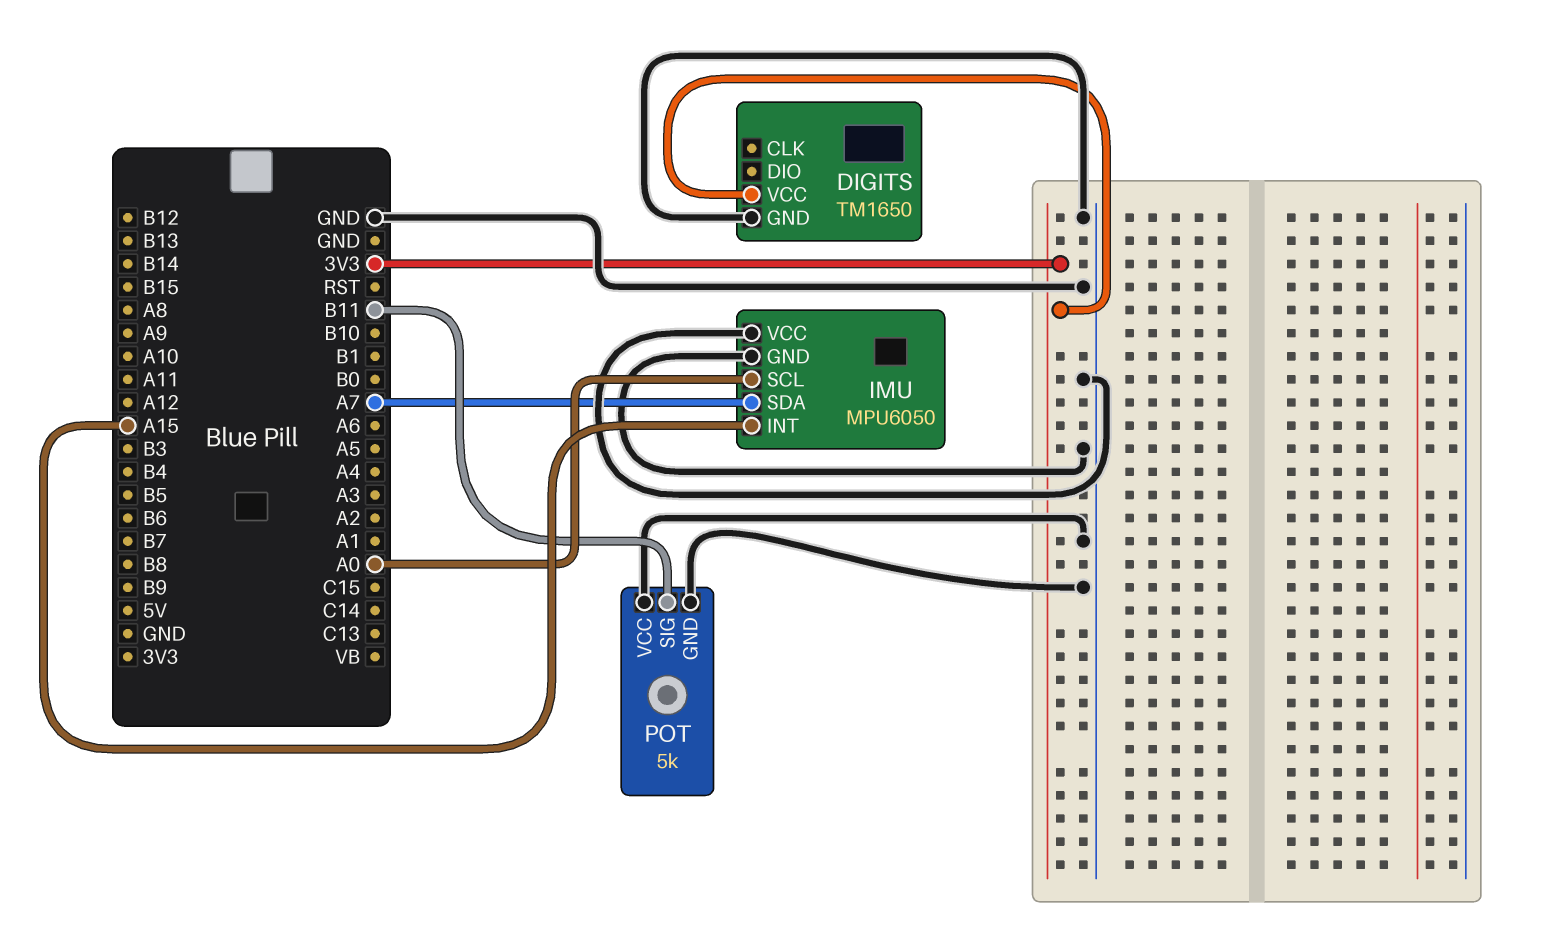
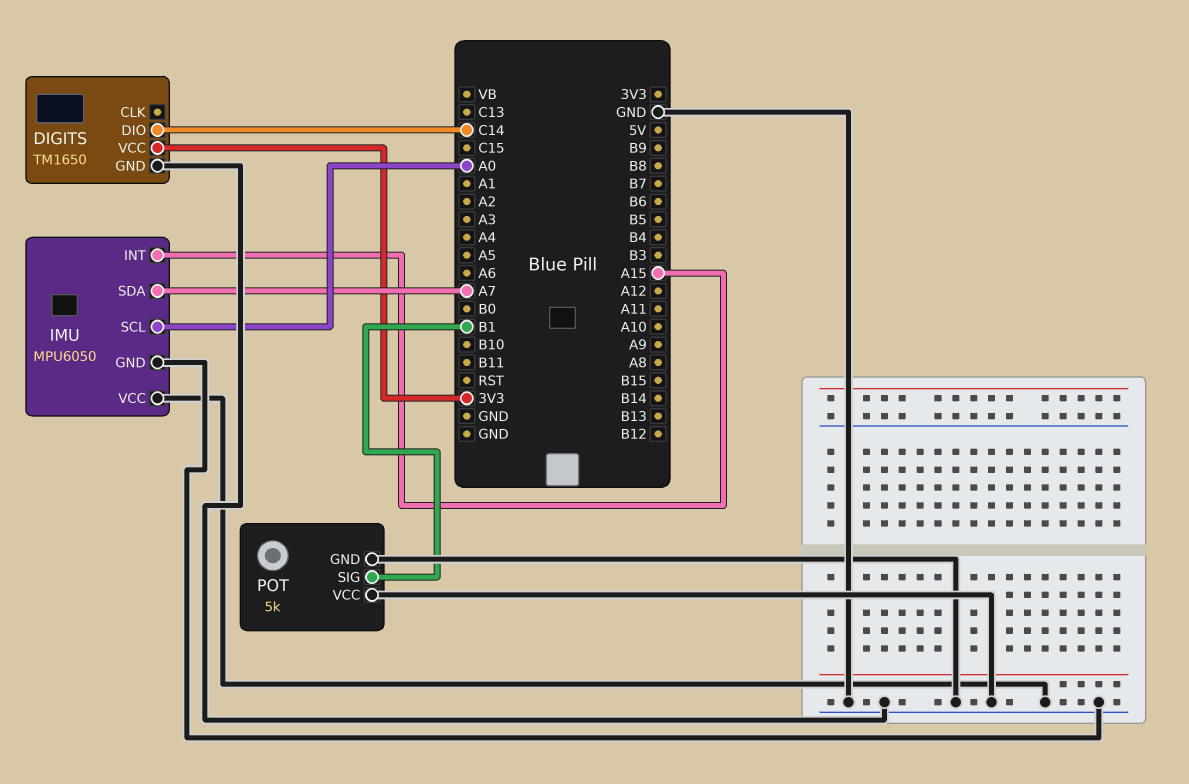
DIGITS pin DIO: none -> C14
POT pin SIG: B11 -> B1

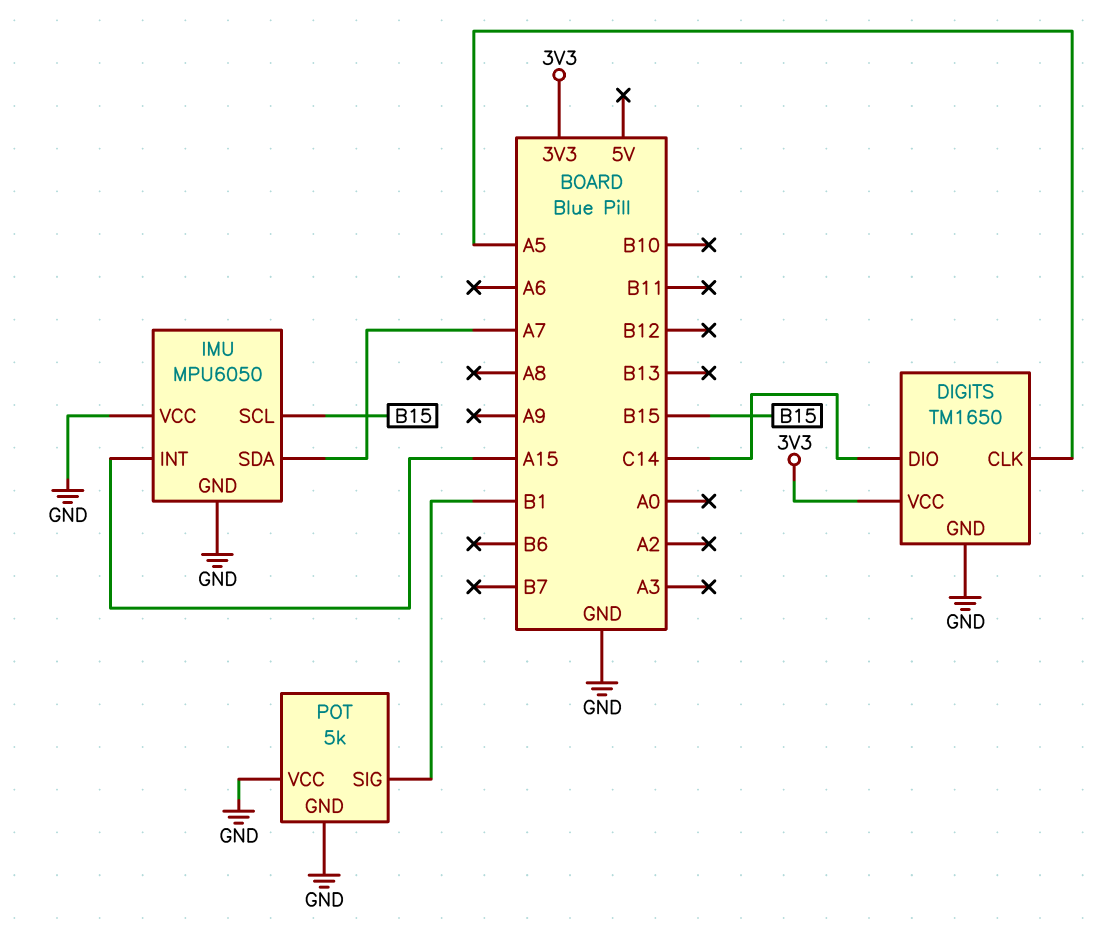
DIGITS pin CLK: none -> A5
IMU pin SCL: A0 -> B15

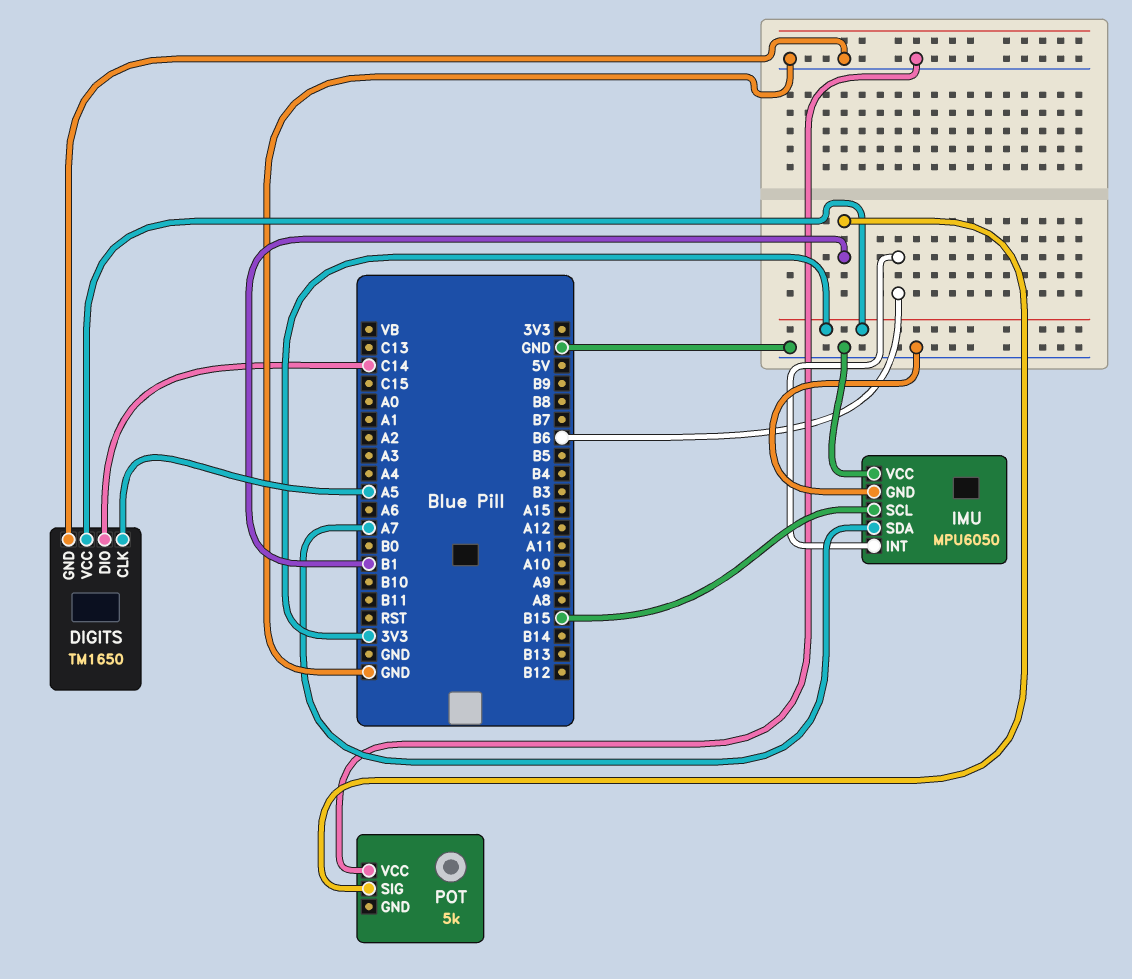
IMU pin INT: A15 -> B6
POT pin GND: GND -> none

